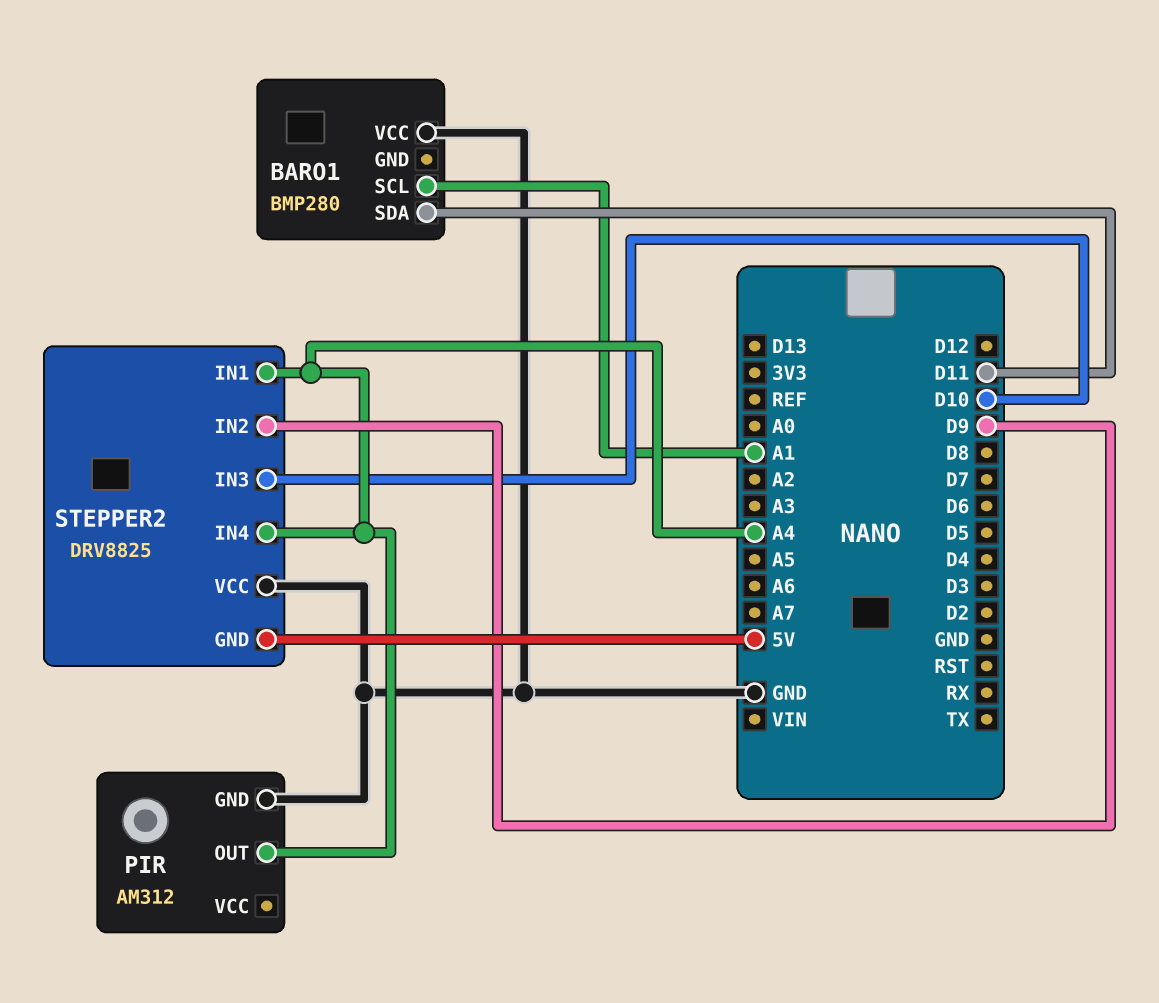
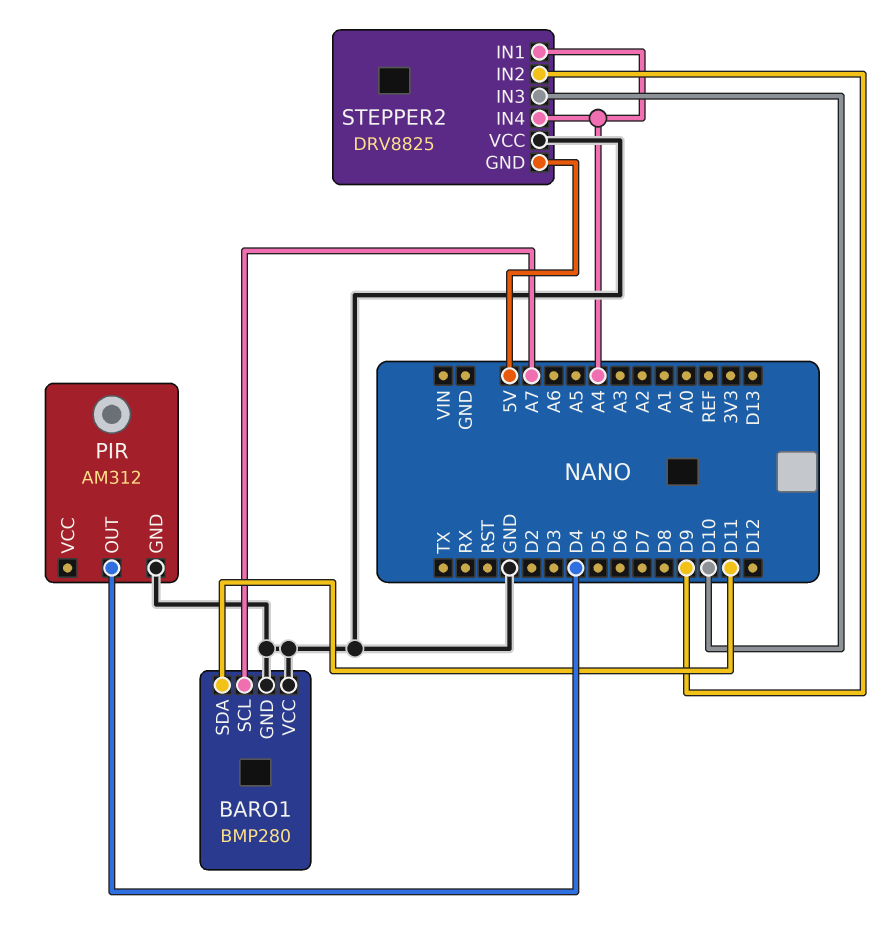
BARO1 pin GND: none -> GND
BARO1 pin SCL: A1 -> A7
PIR pin OUT: A4 -> D4

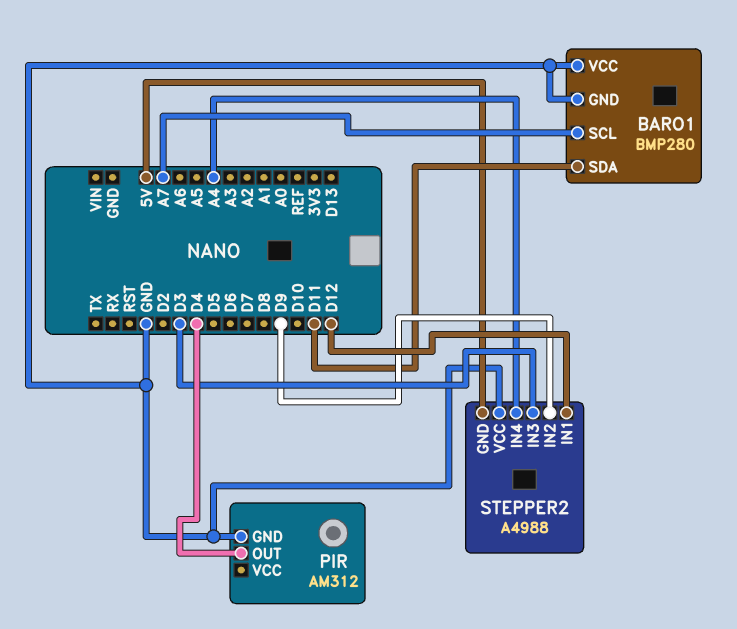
STEPPER2: DRV8825 -> A4988
STEPPER2 pin IN1: A4 -> D12
STEPPER2 pin IN3: D10 -> D3

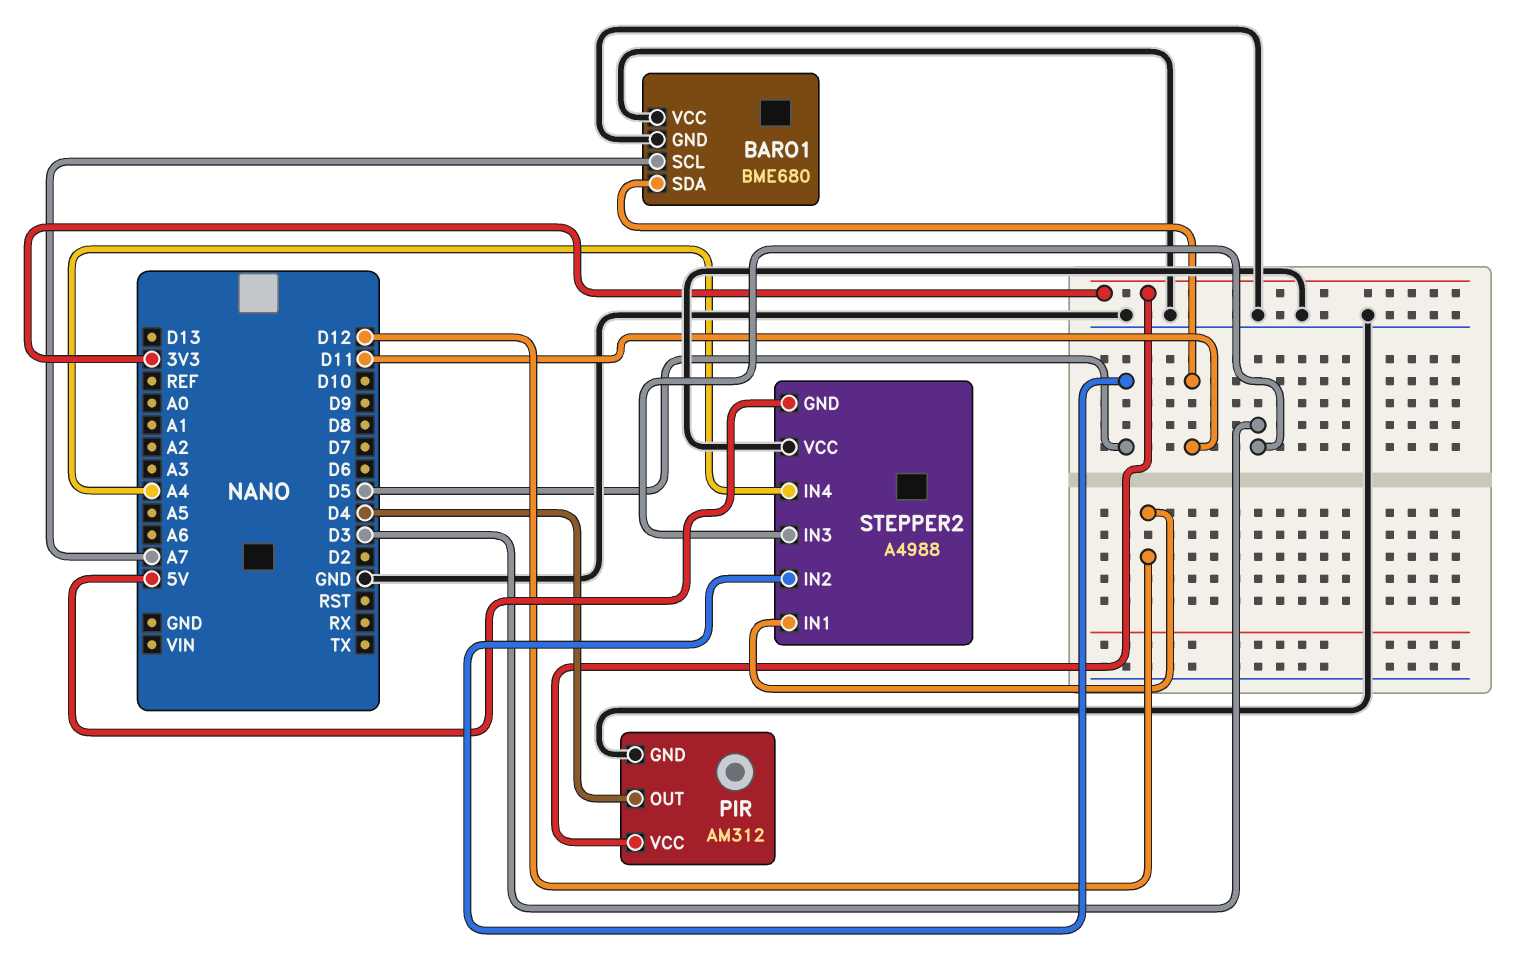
BARO1: BMP280 -> BME680
PIR pin VCC: none -> 3V3
STEPPER2 pin IN2: D9 -> D5

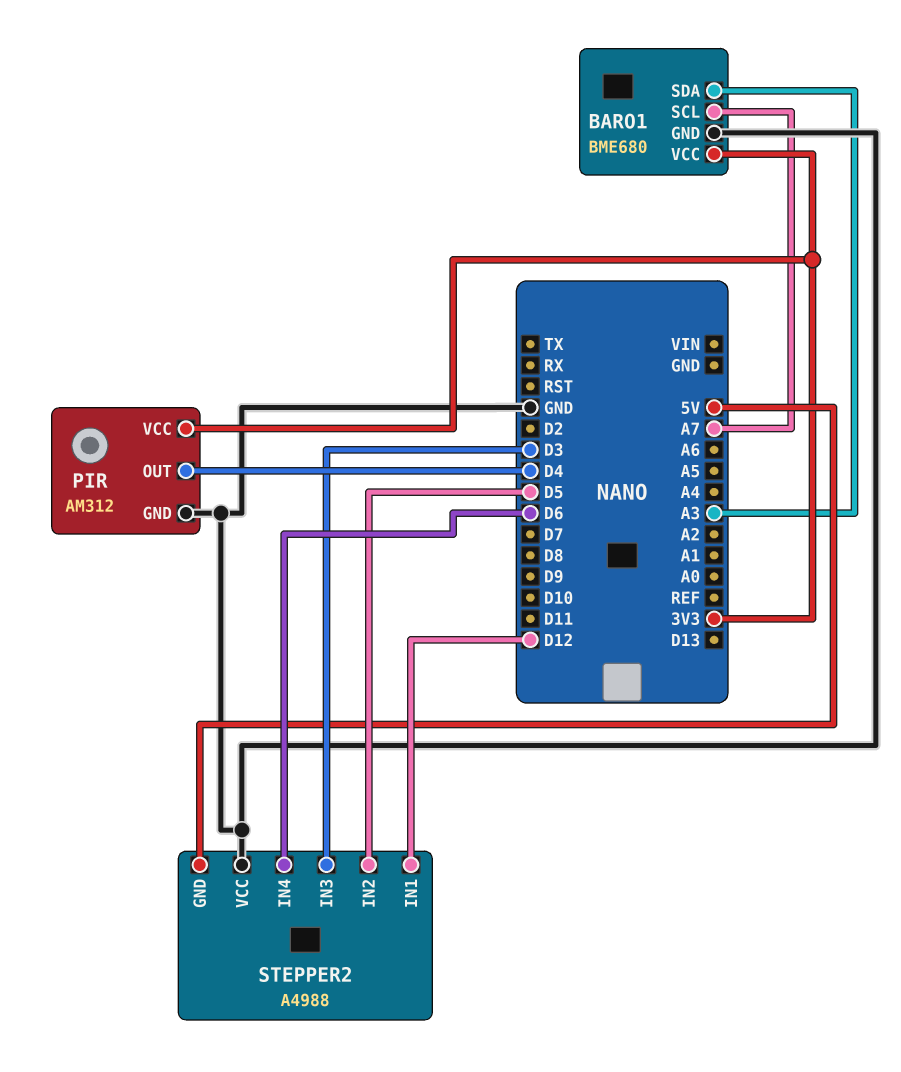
BARO1 pin SDA: D11 -> A3
BARO1 pin VCC: GND -> 3V3
STEPPER2 pin IN4: A4 -> D6

